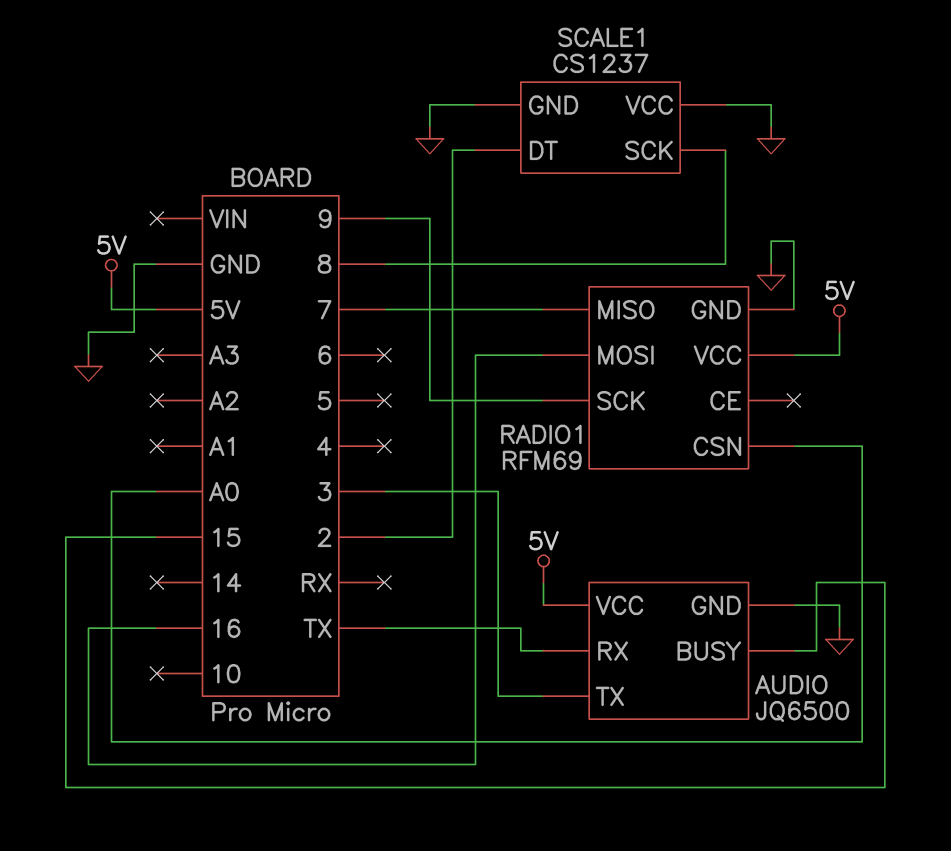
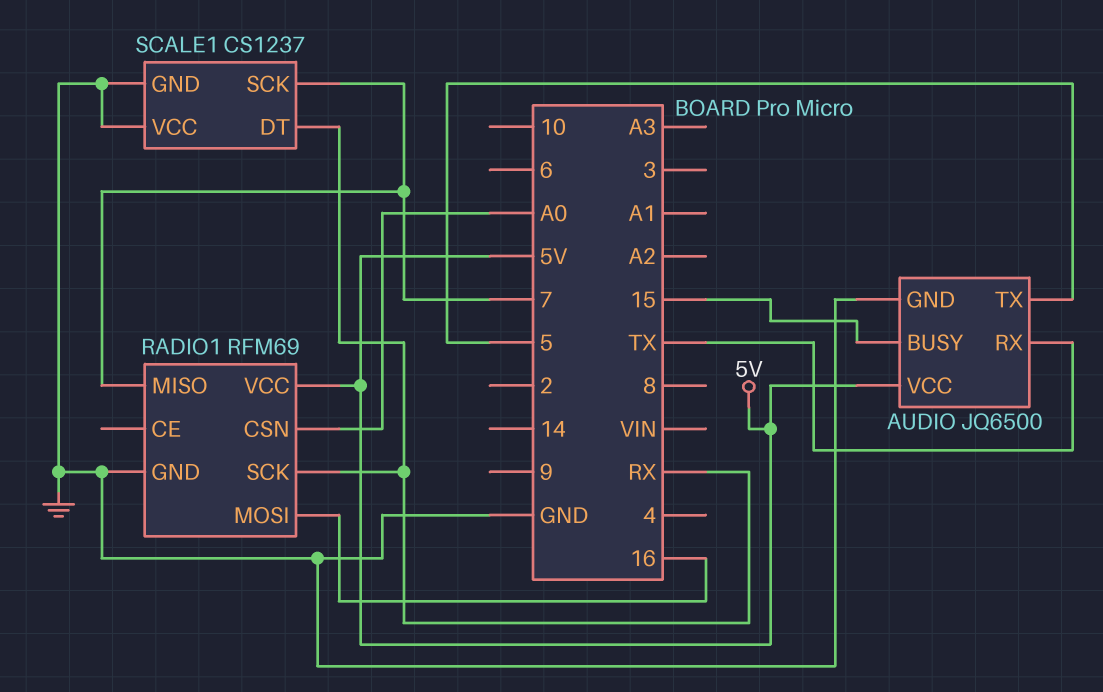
AUDIO pin TX: 3 -> 5
RADIO1 pin SCK: 9 -> RX
SCALE1 pin DT: 2 -> RX
SCALE1 pin SCK: 8 -> 7

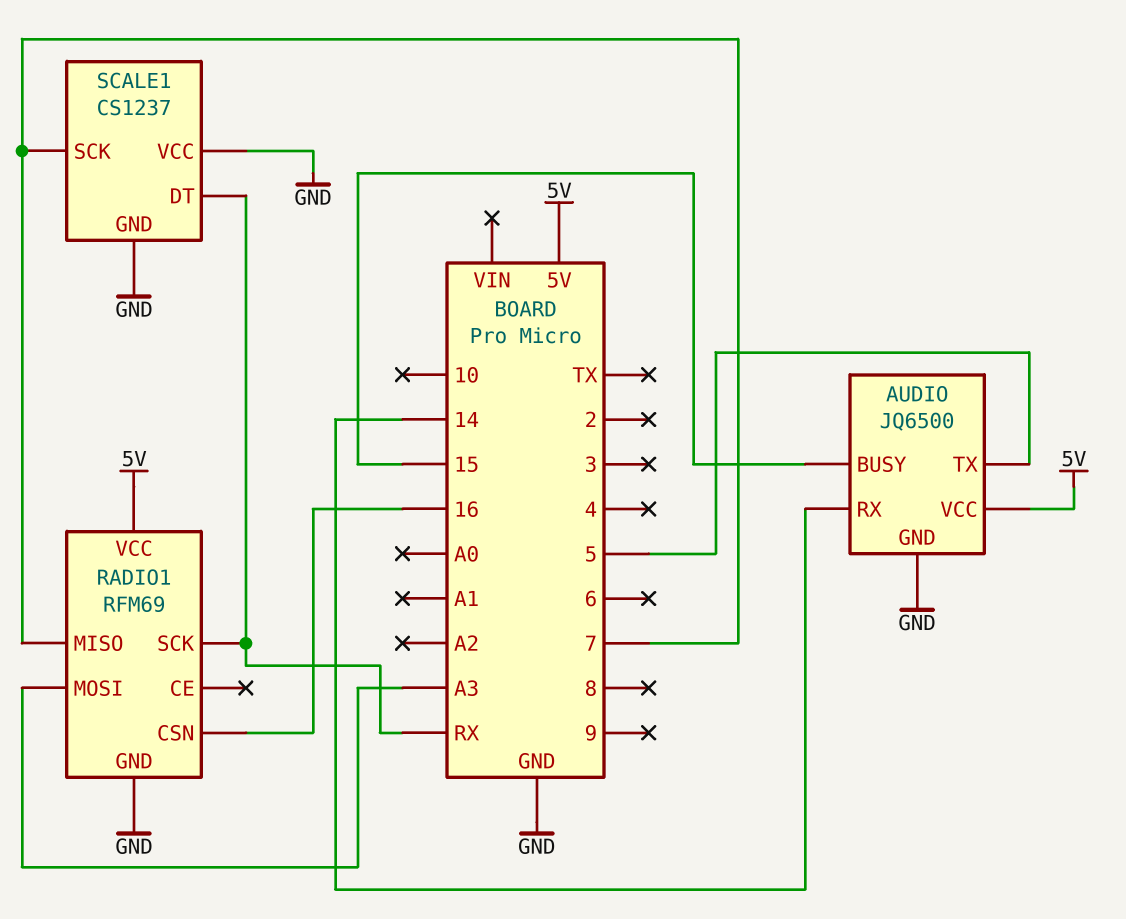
AUDIO pin RX: TX -> 14
RADIO1 pin CSN: A0 -> 16
RADIO1 pin MOSI: 16 -> A3

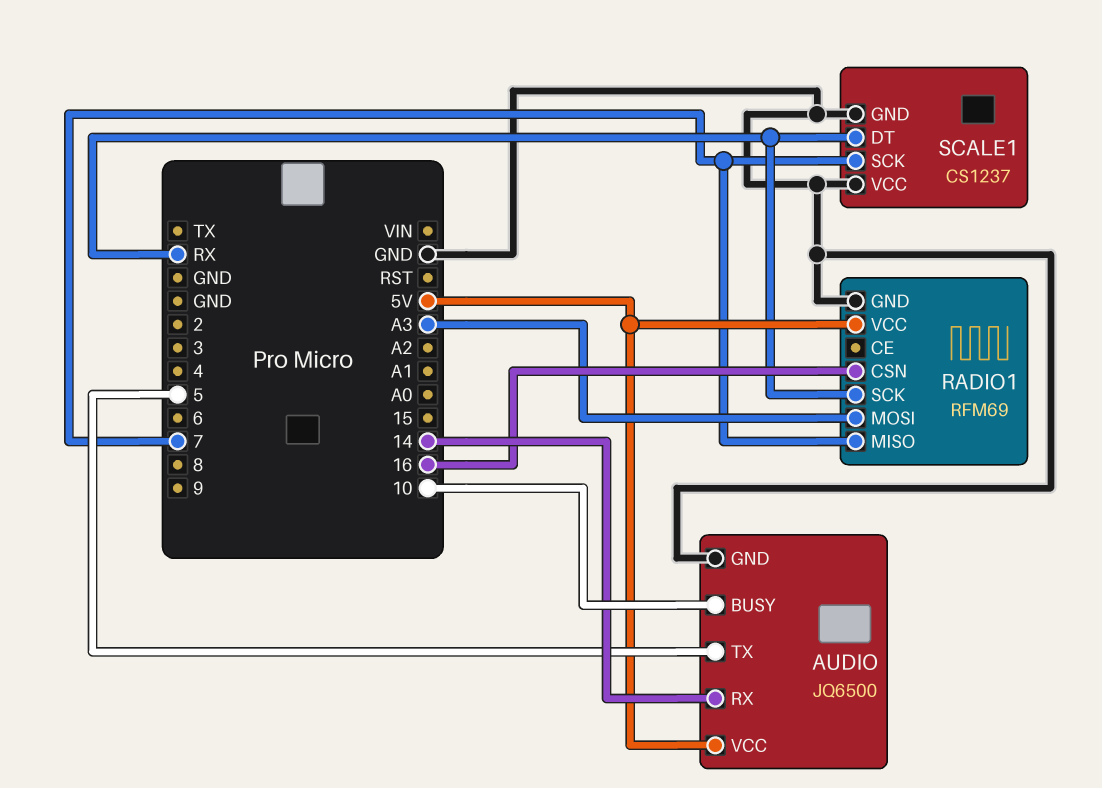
AUDIO pin BUSY: 15 -> 10

